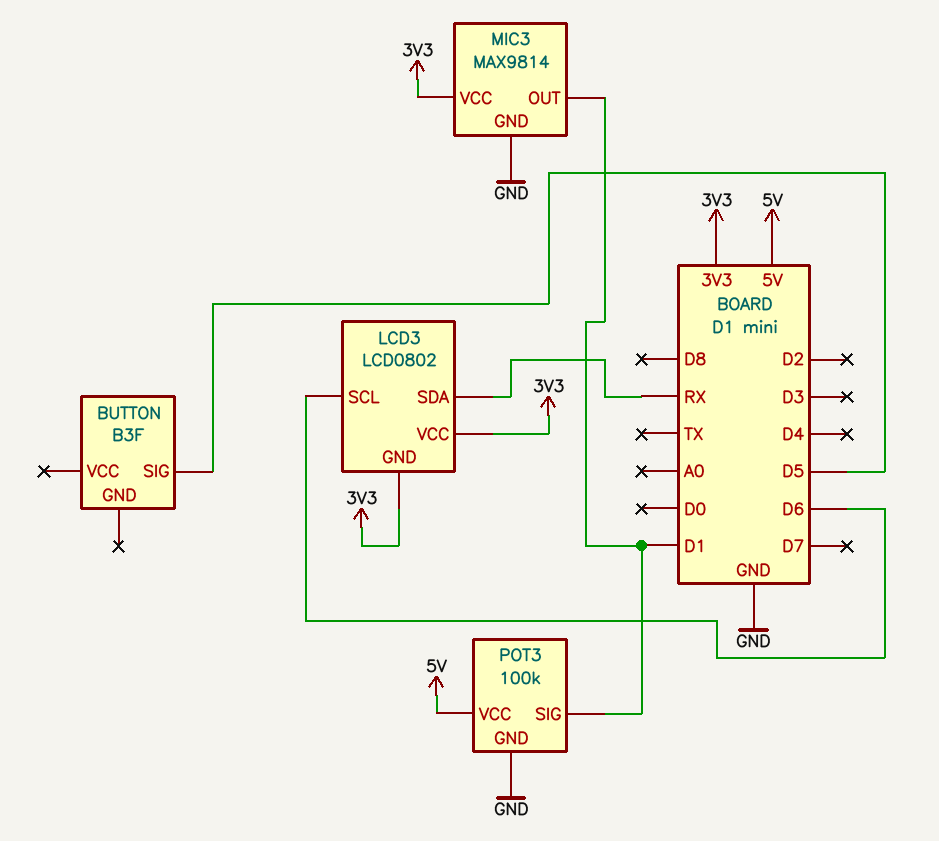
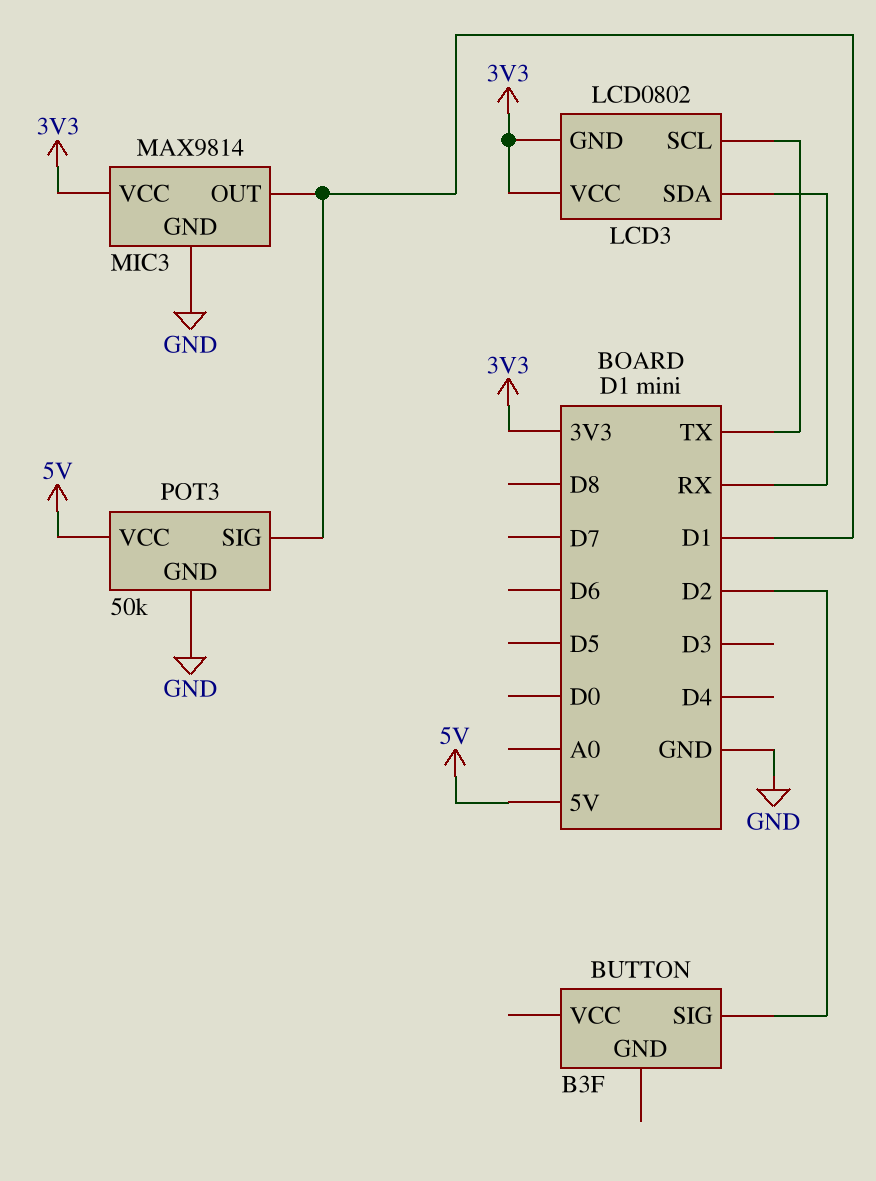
BUTTON pin SIG: D5 -> D2
LCD3 pin SCL: D6 -> TX
POT3: 100k -> 50k

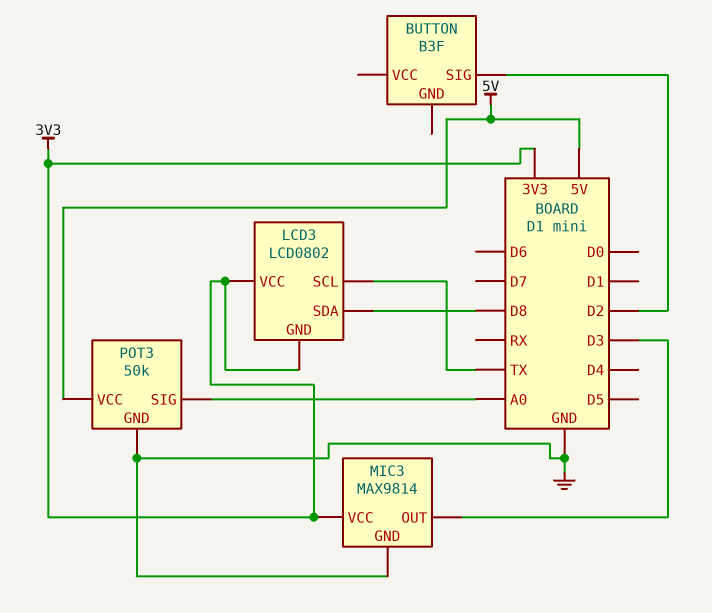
LCD3 pin SDA: RX -> D8
MIC3 pin OUT: D1 -> D3
POT3 pin SIG: D1 -> A0

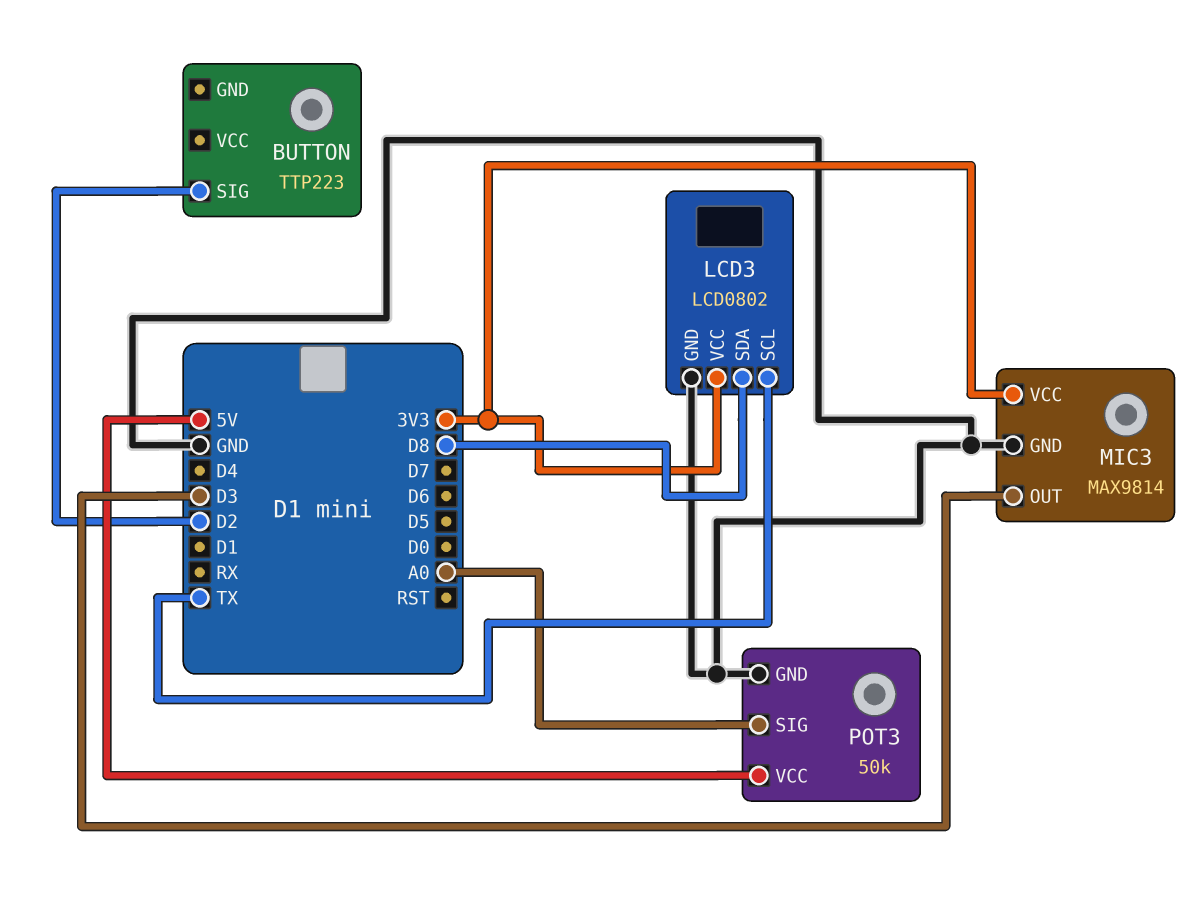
BUTTON: B3F -> TTP223
LCD3 pin GND: 3V3 -> GND

